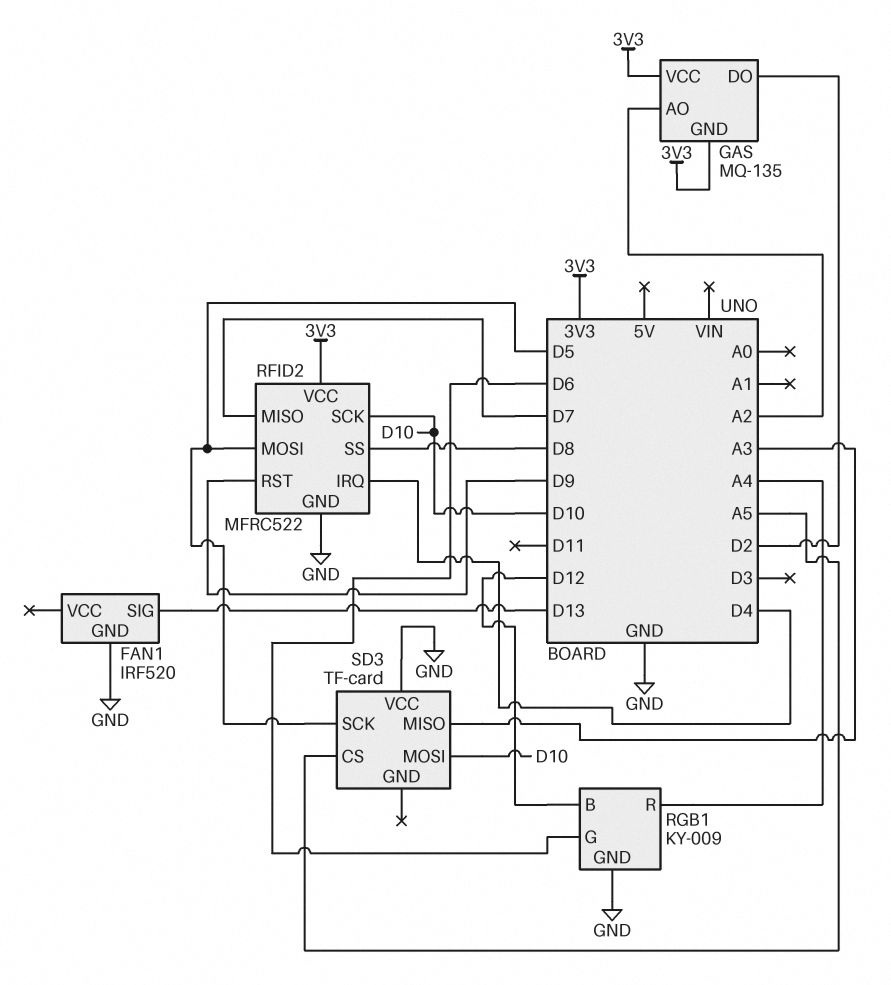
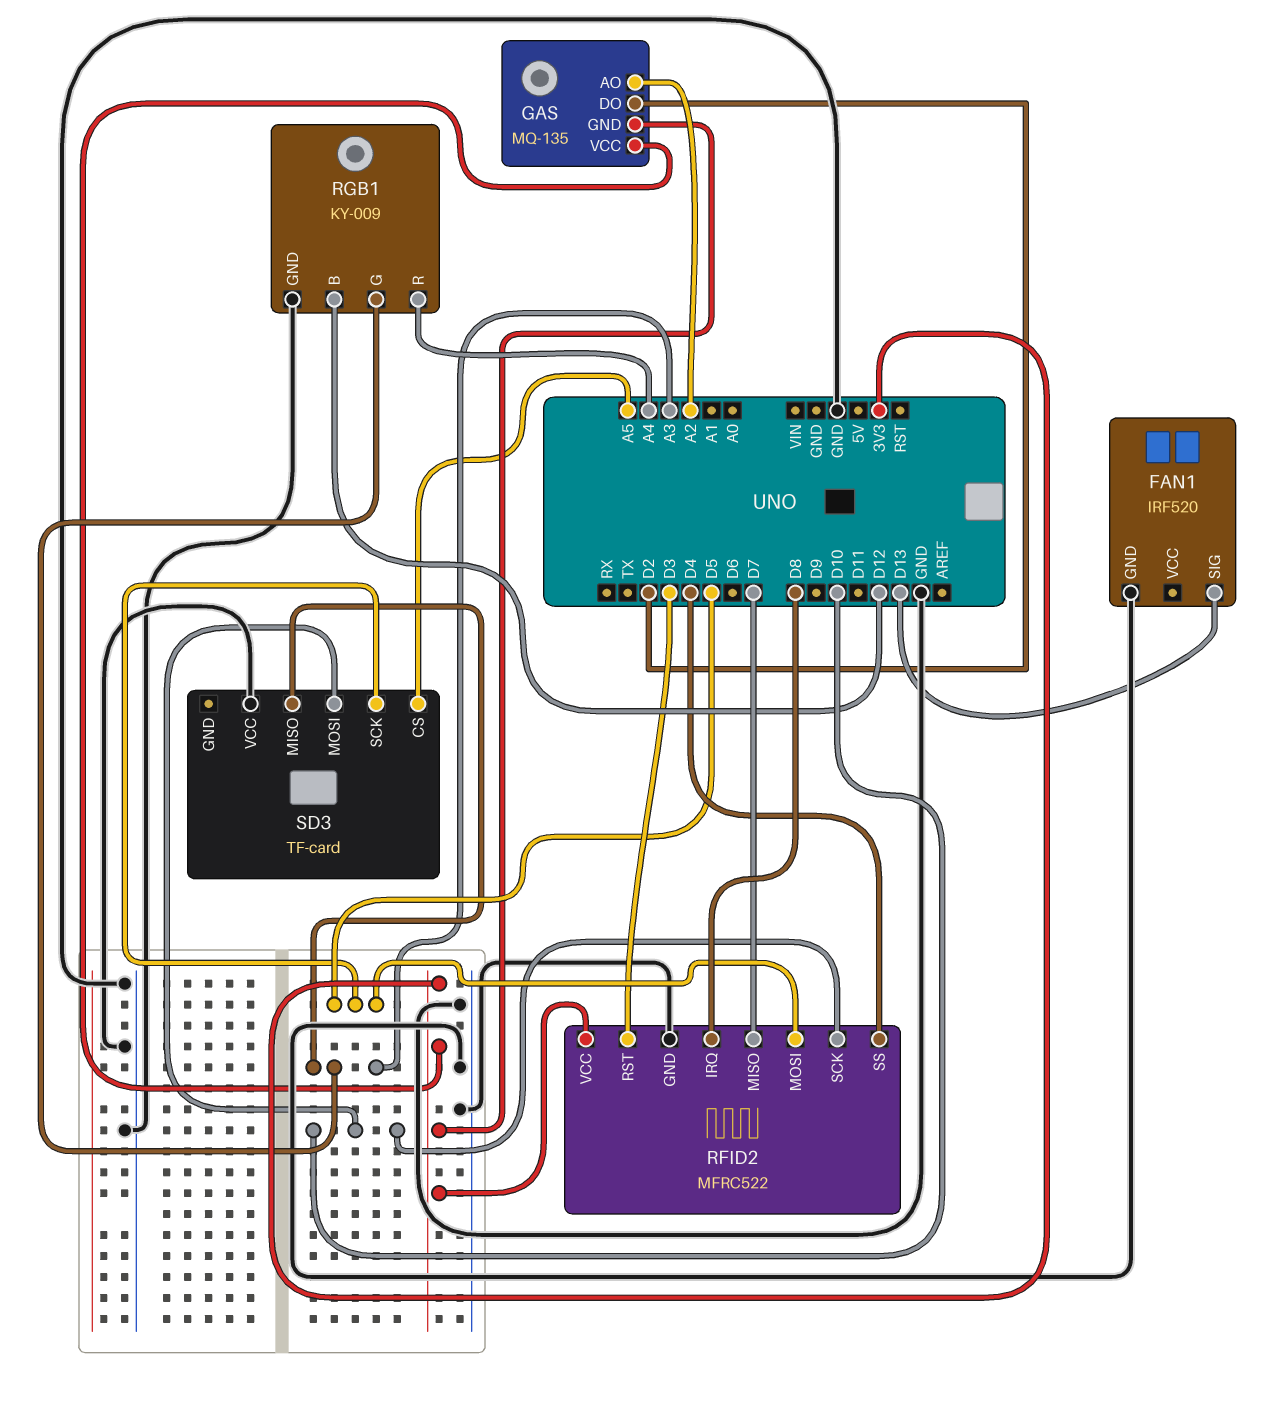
RFID2 pin IRQ: D4 -> D8
RFID2 pin RST: D9 -> D3
RFID2 pin SS: D8 -> D4
RGB1 pin G: D6 -> A3

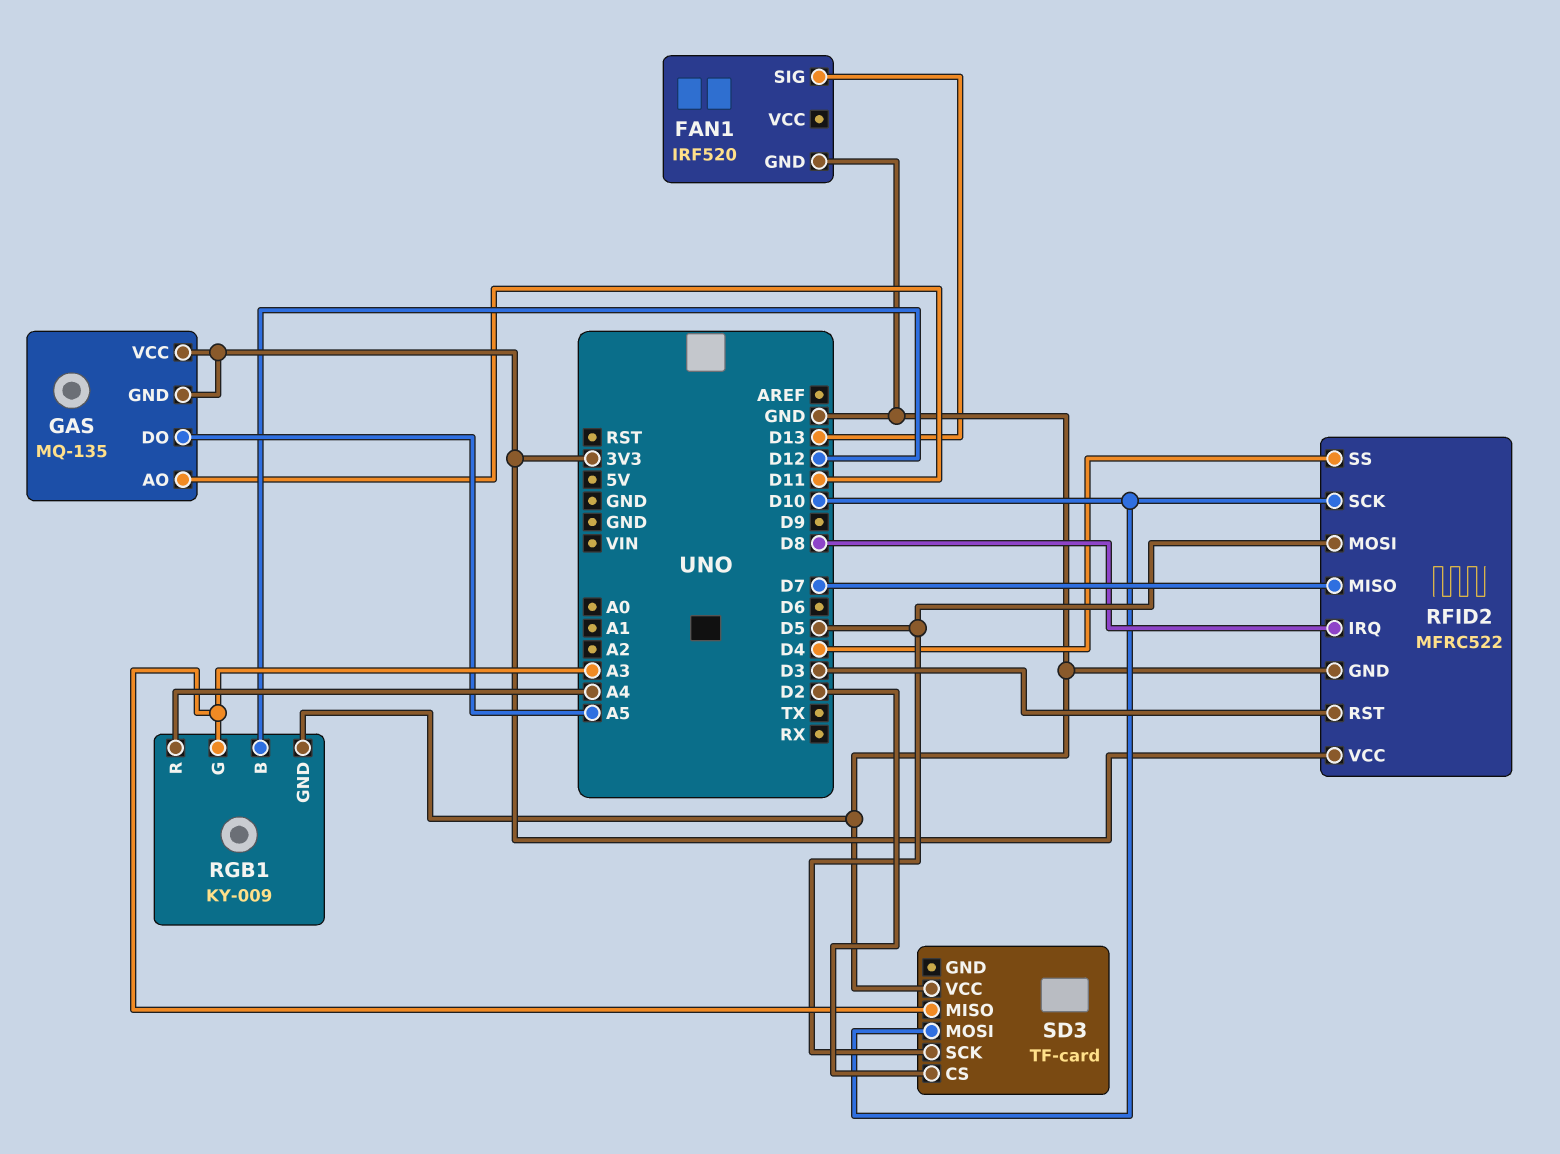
GAS pin AO: A2 -> D11
GAS pin DO: D2 -> A5
SD3 pin CS: A5 -> D2

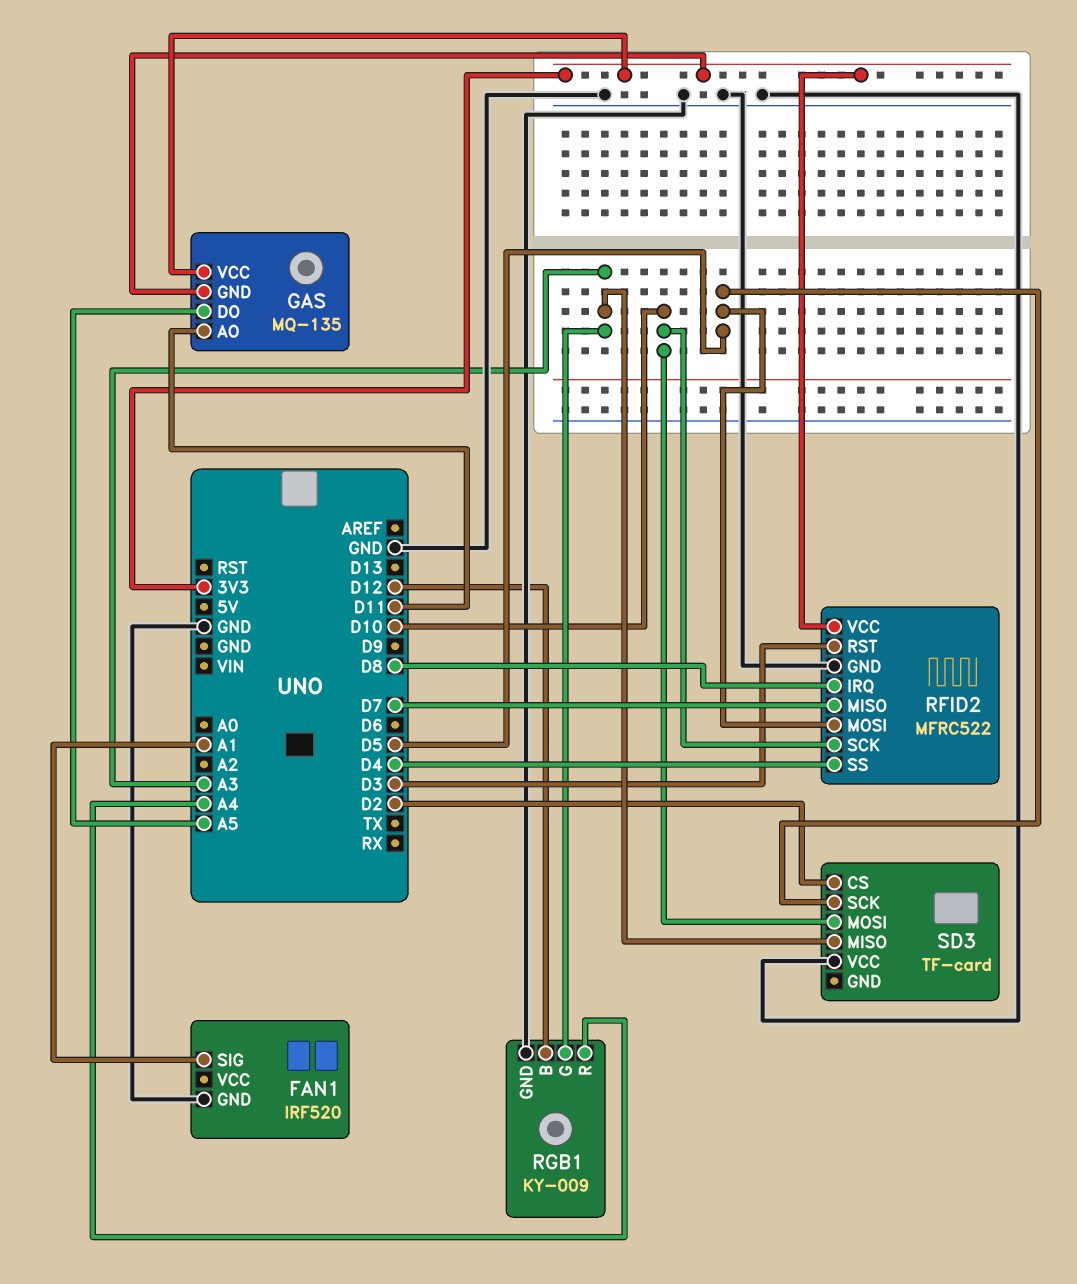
FAN1 pin SIG: D13 -> A1

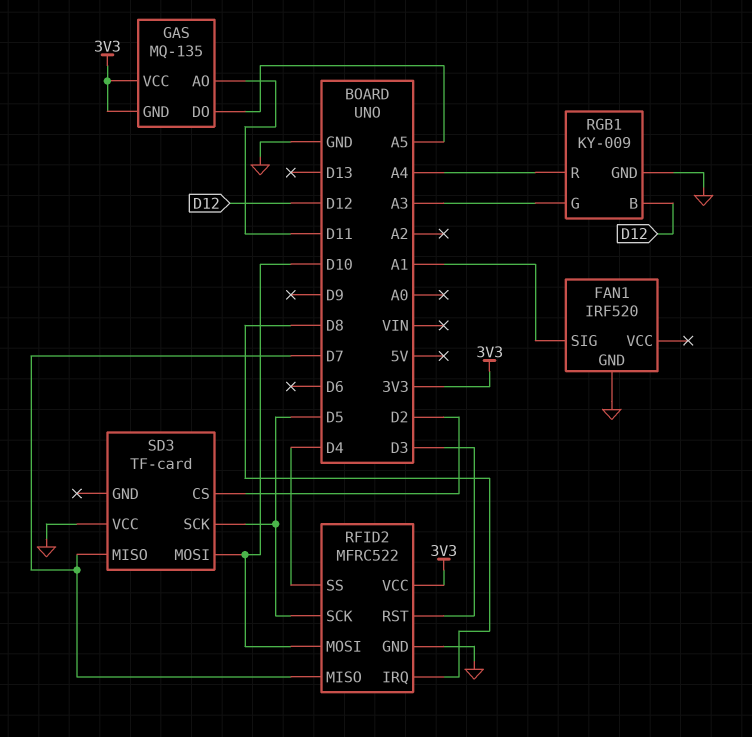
RFID2 pin MOSI: D5 -> D10
RFID2 pin SCK: D10 -> D5
SD3 pin MISO: A3 -> D7

